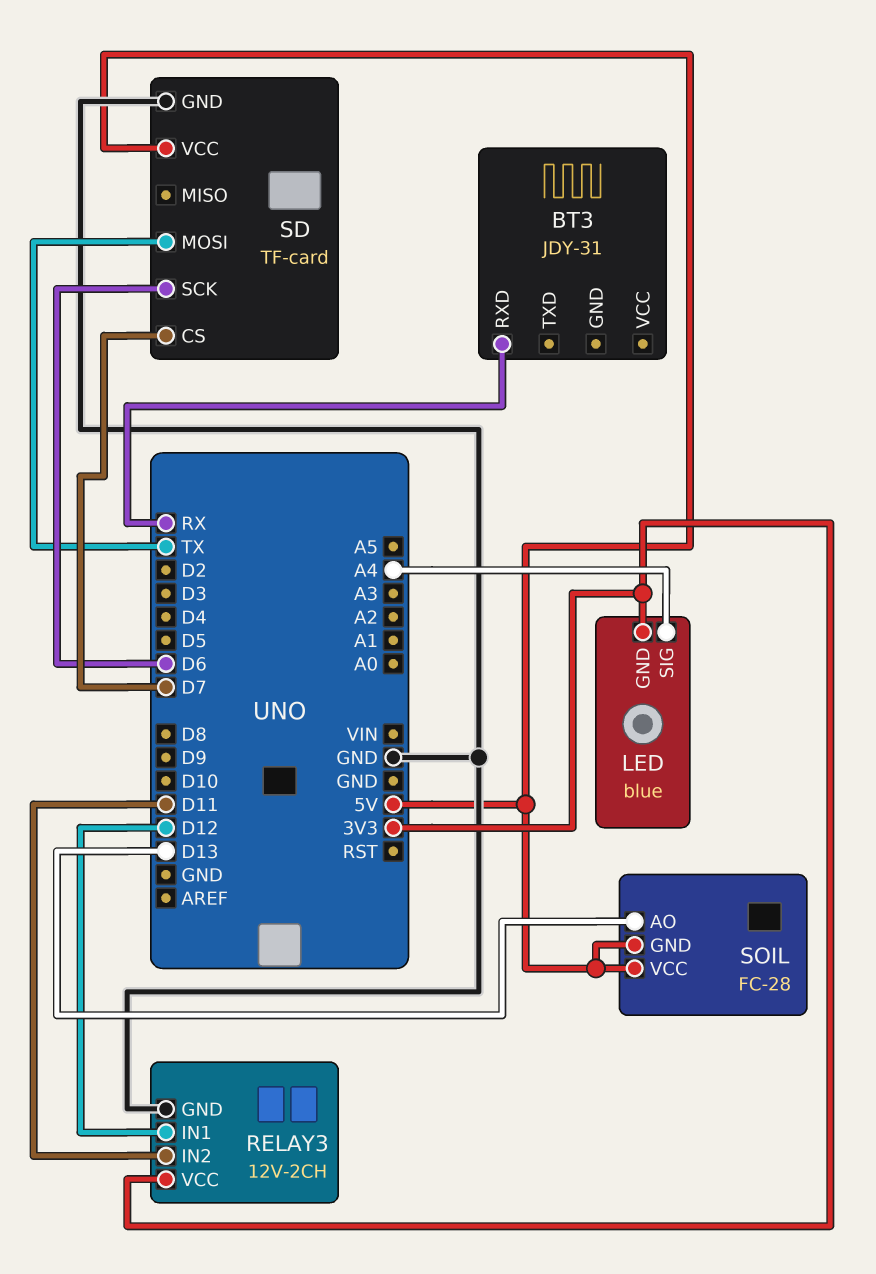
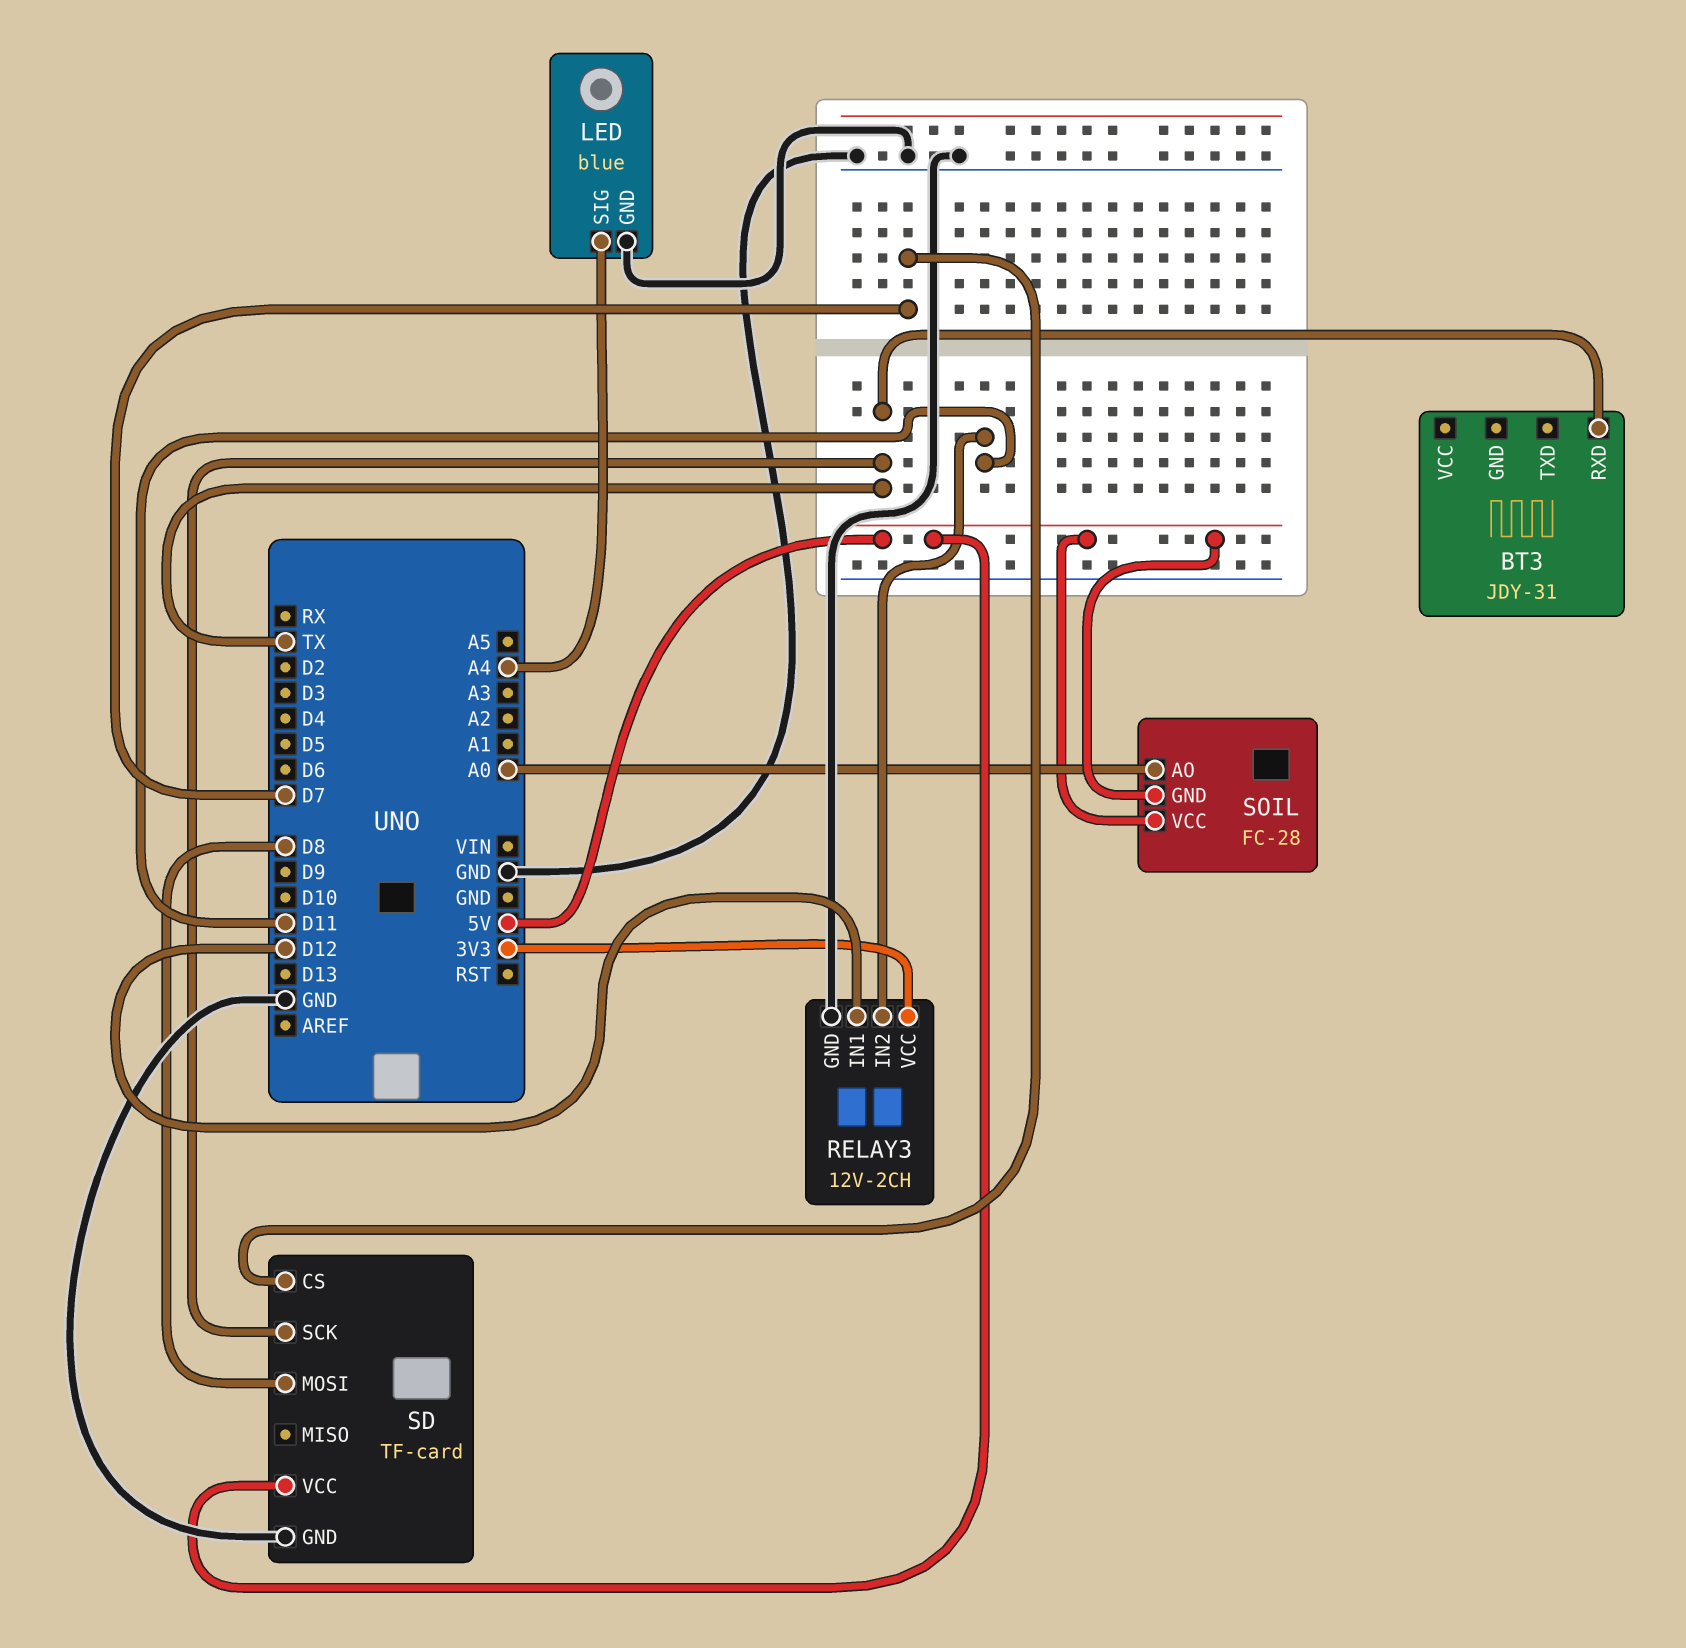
BT3 pin RXD: RX -> TX
LED pin GND: 3V3 -> GND
SD pin MOSI: TX -> D8
SD pin SCK: D6 -> TX
SOIL pin AO: D13 -> A0

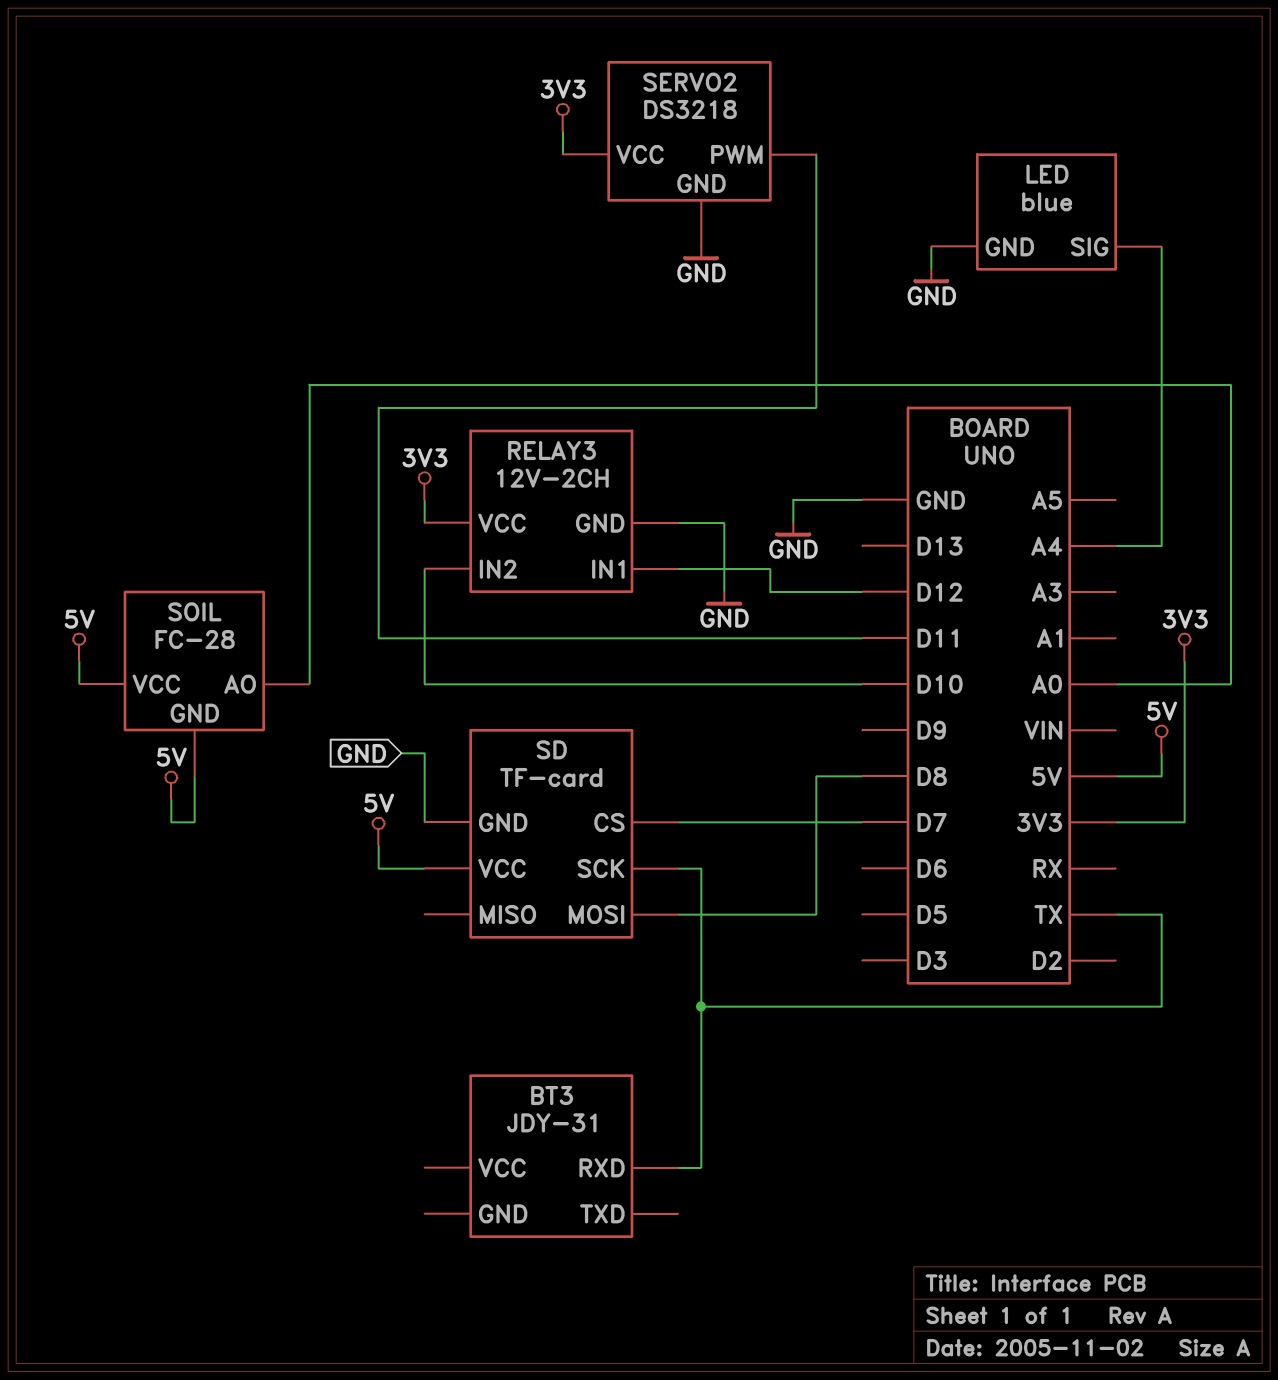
RELAY3 pin IN2: D11 -> D10
SERVO2: none -> DS3218
SERVO2 pin GND: none -> GND
SERVO2 pin PWM: none -> D11
SERVO2 pin VCC: none -> 3V3

